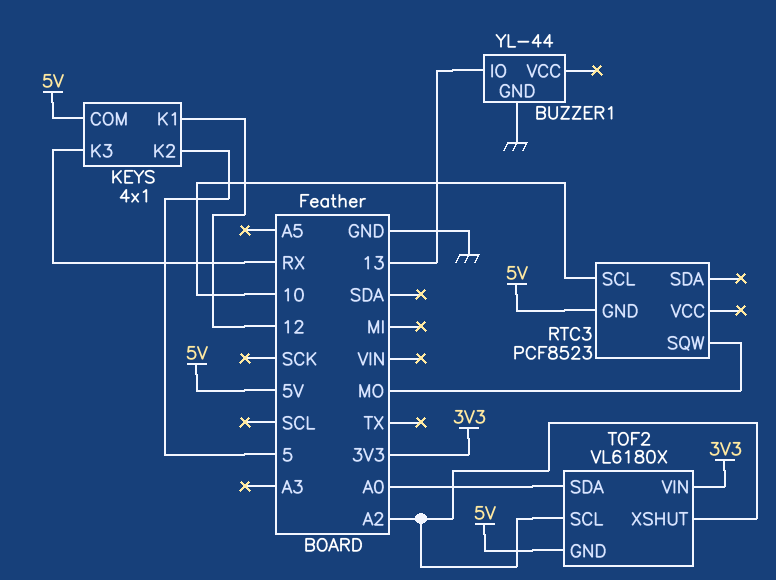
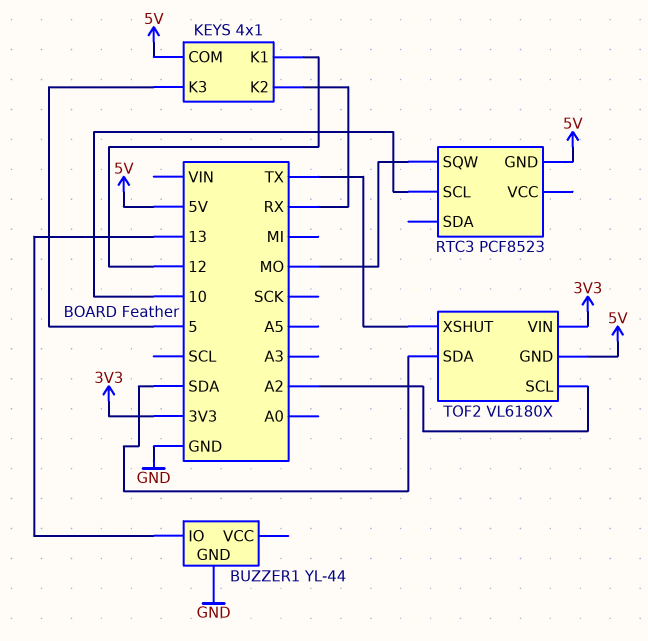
KEYS pin K2: 5 -> RX
KEYS pin K3: RX -> 5
TOF2 pin SDA: A0 -> SDA
TOF2 pin XSHUT: A2 -> TX

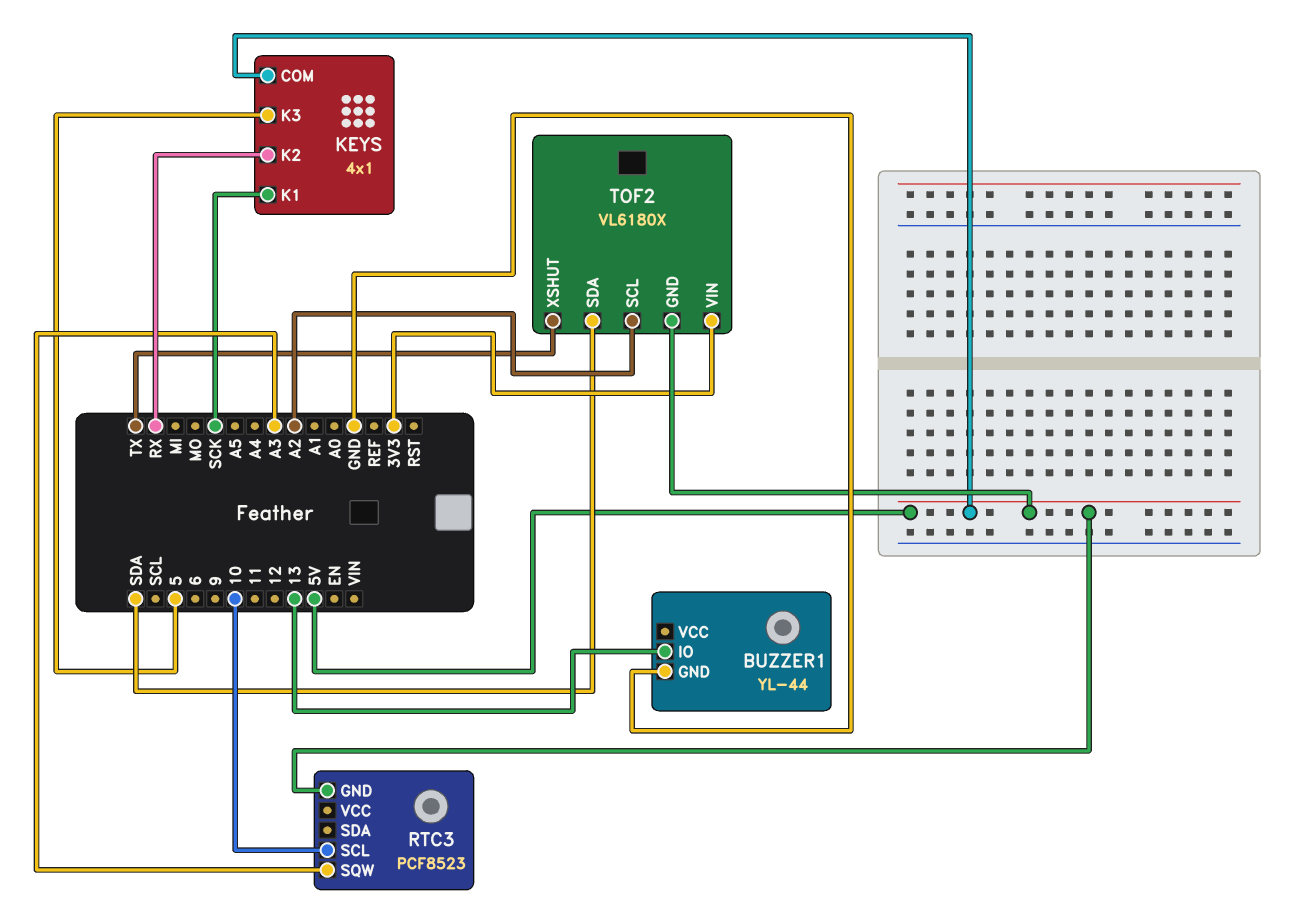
KEYS pin K1: 12 -> SCK
RTC3 pin SQW: MO -> A3

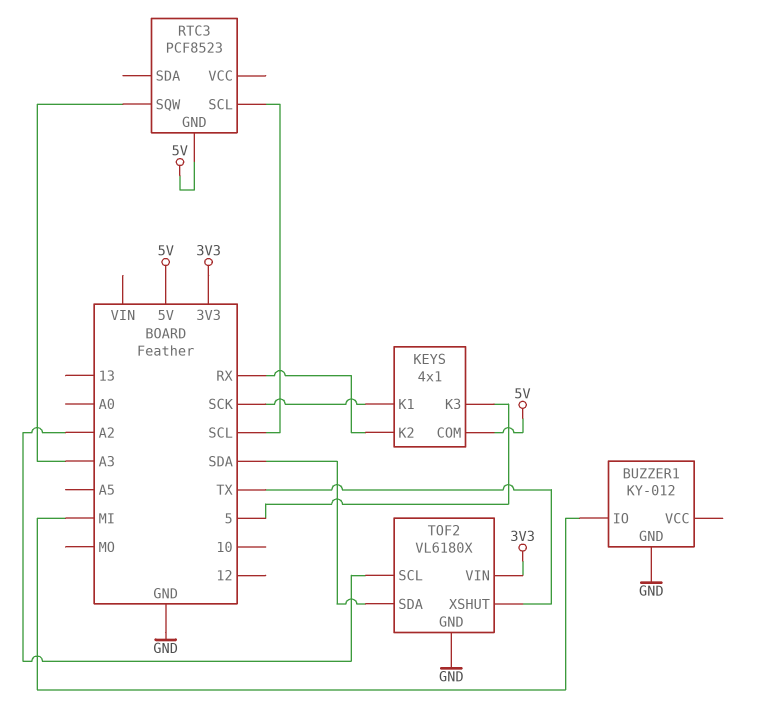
BUZZER1: YL-44 -> KY-012
BUZZER1 pin IO: 13 -> MI
RTC3 pin SCL: 10 -> SCL
TOF2 pin GND: 5V -> GND

